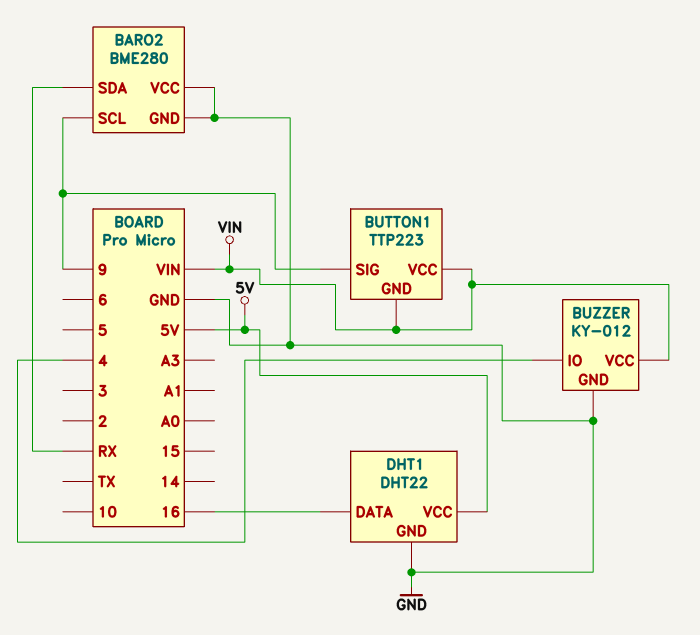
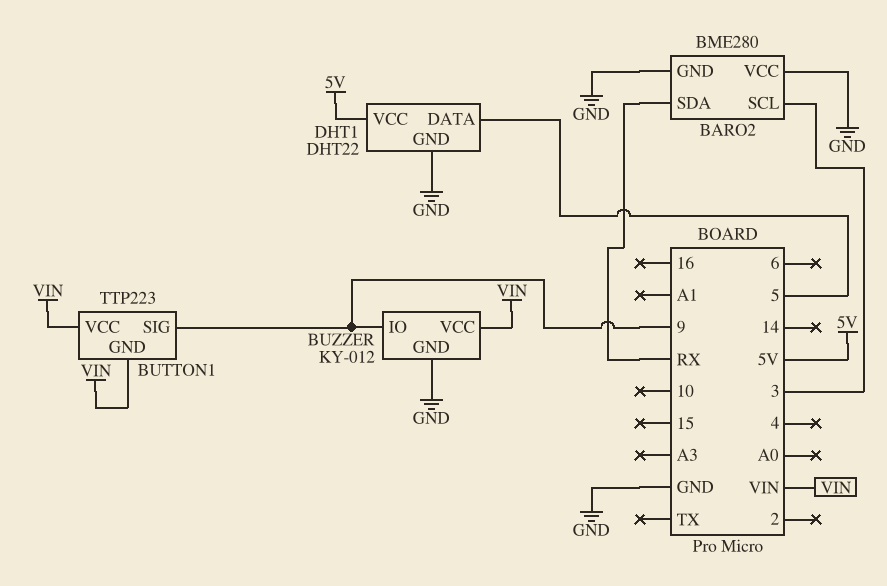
BARO2 pin SCL: 9 -> 3
BUZZER pin IO: 4 -> 9
DHT1 pin DATA: 16 -> 5

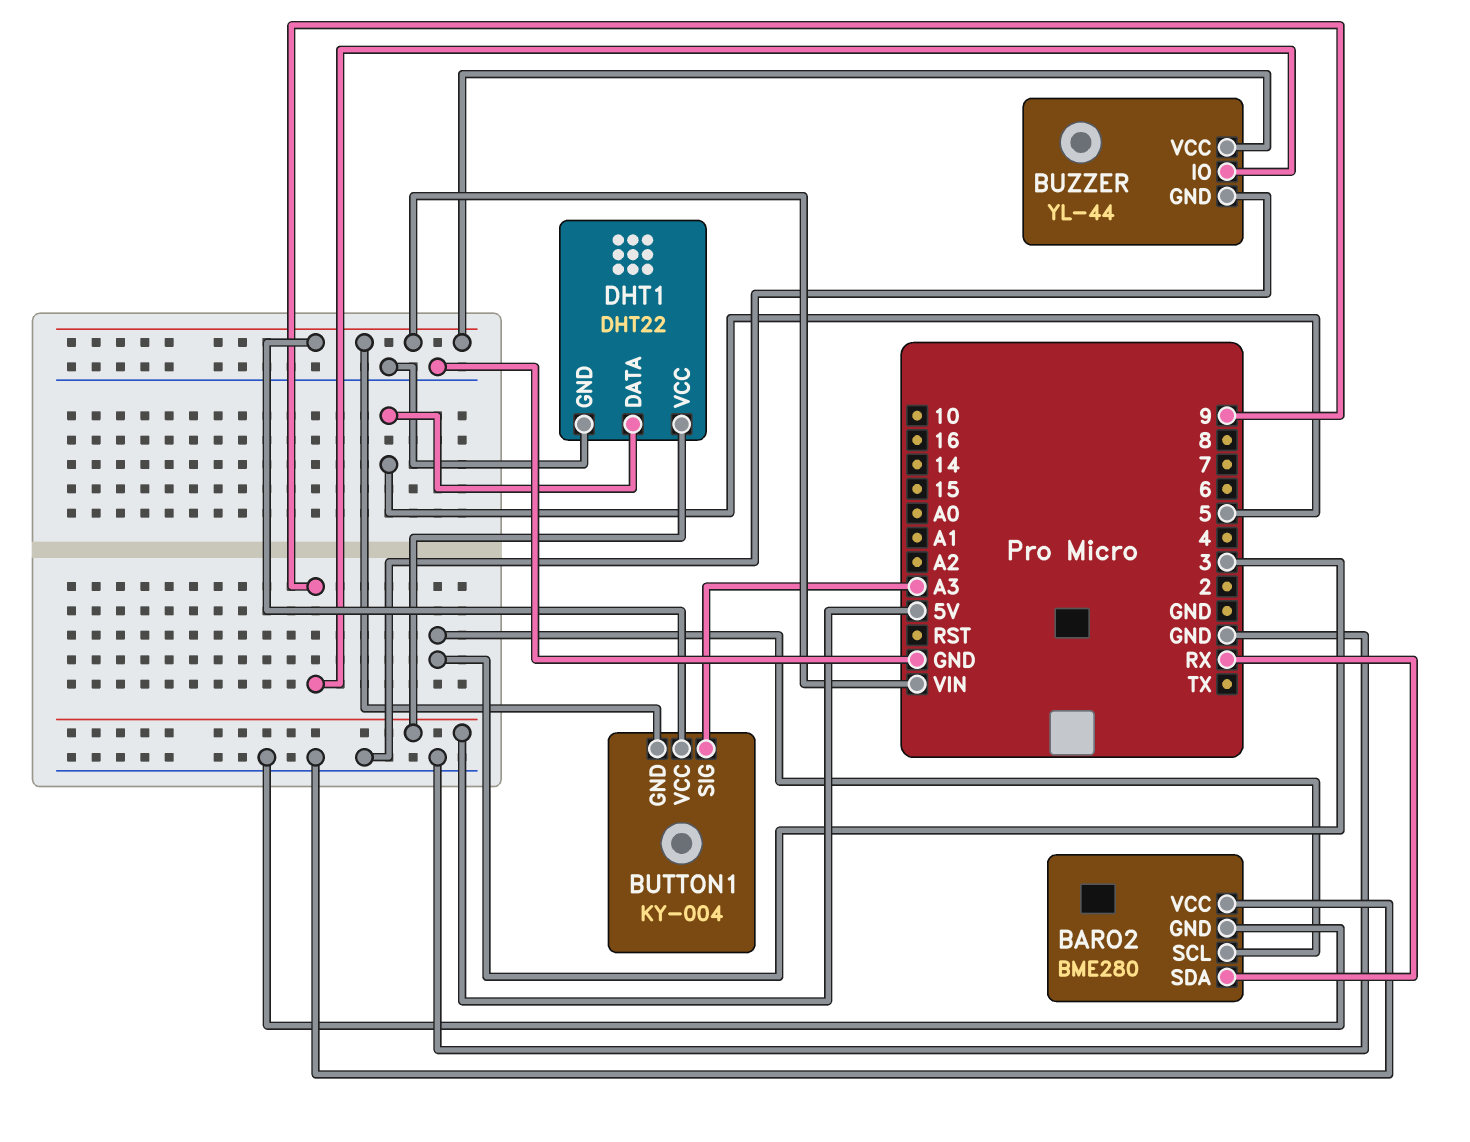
BUTTON1: TTP223 -> KY-004
BUTTON1 pin SIG: 9 -> A3
BUZZER: KY-012 -> YL-44

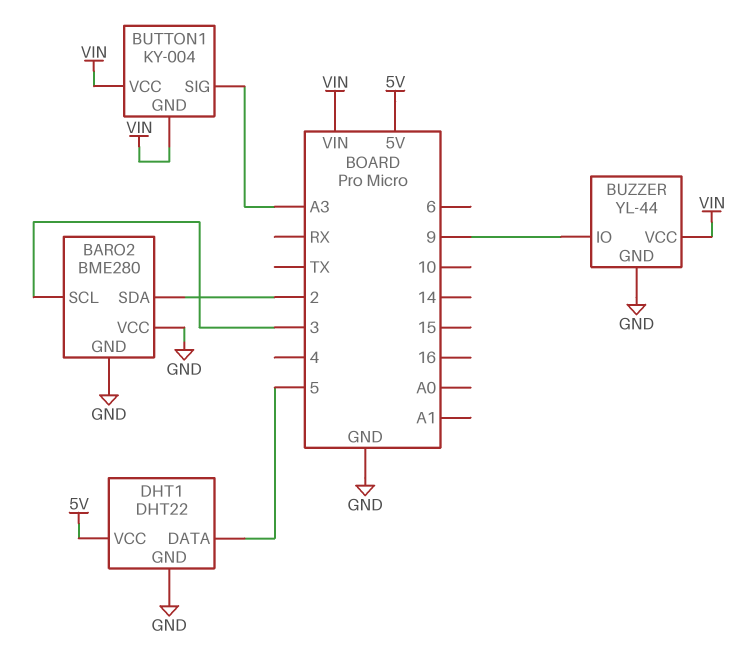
BARO2 pin SDA: RX -> 2

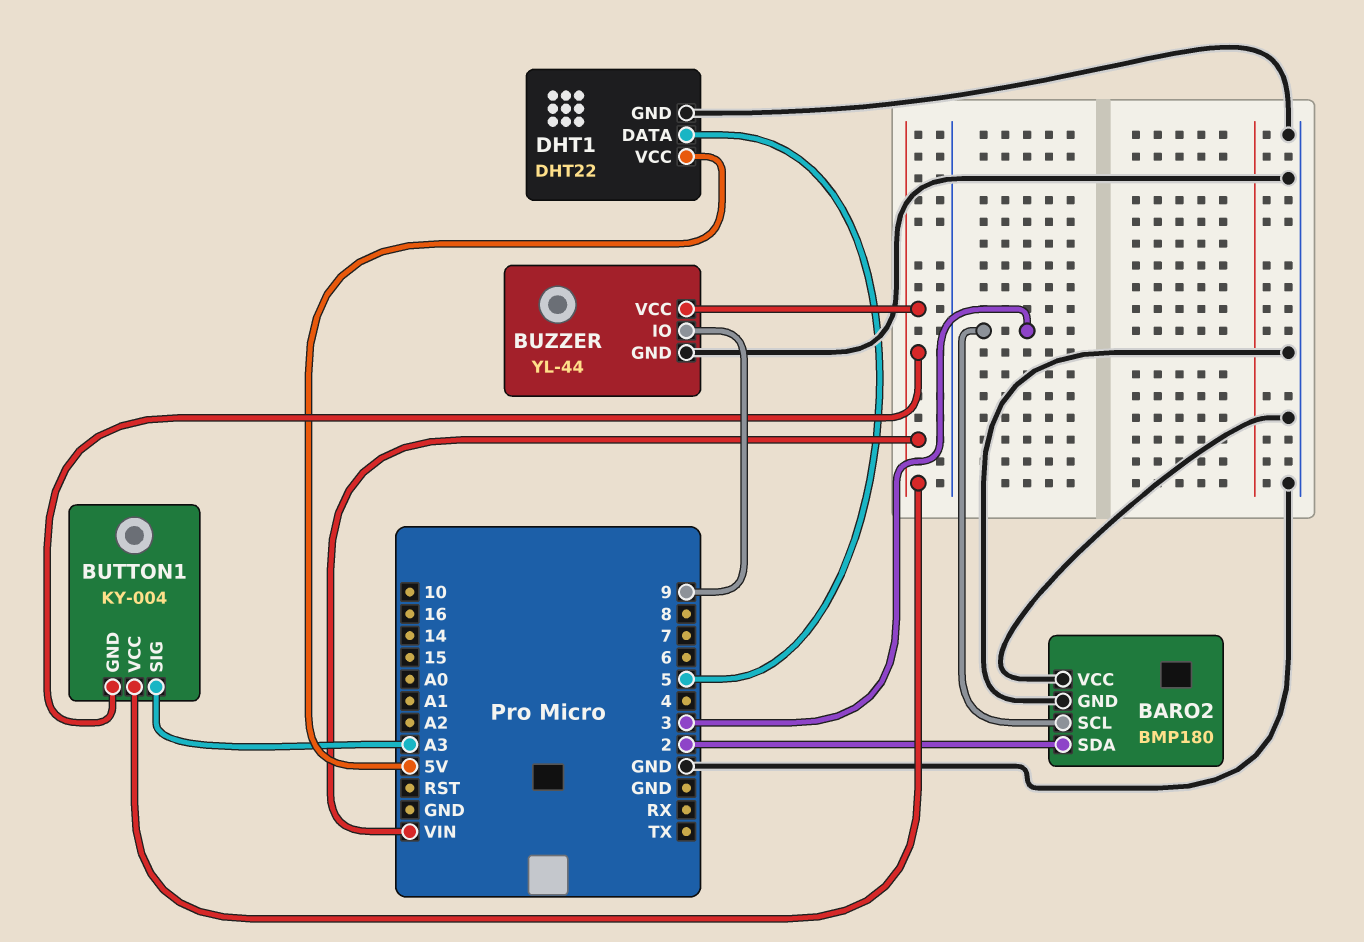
BARO2: BME280 -> BMP180

